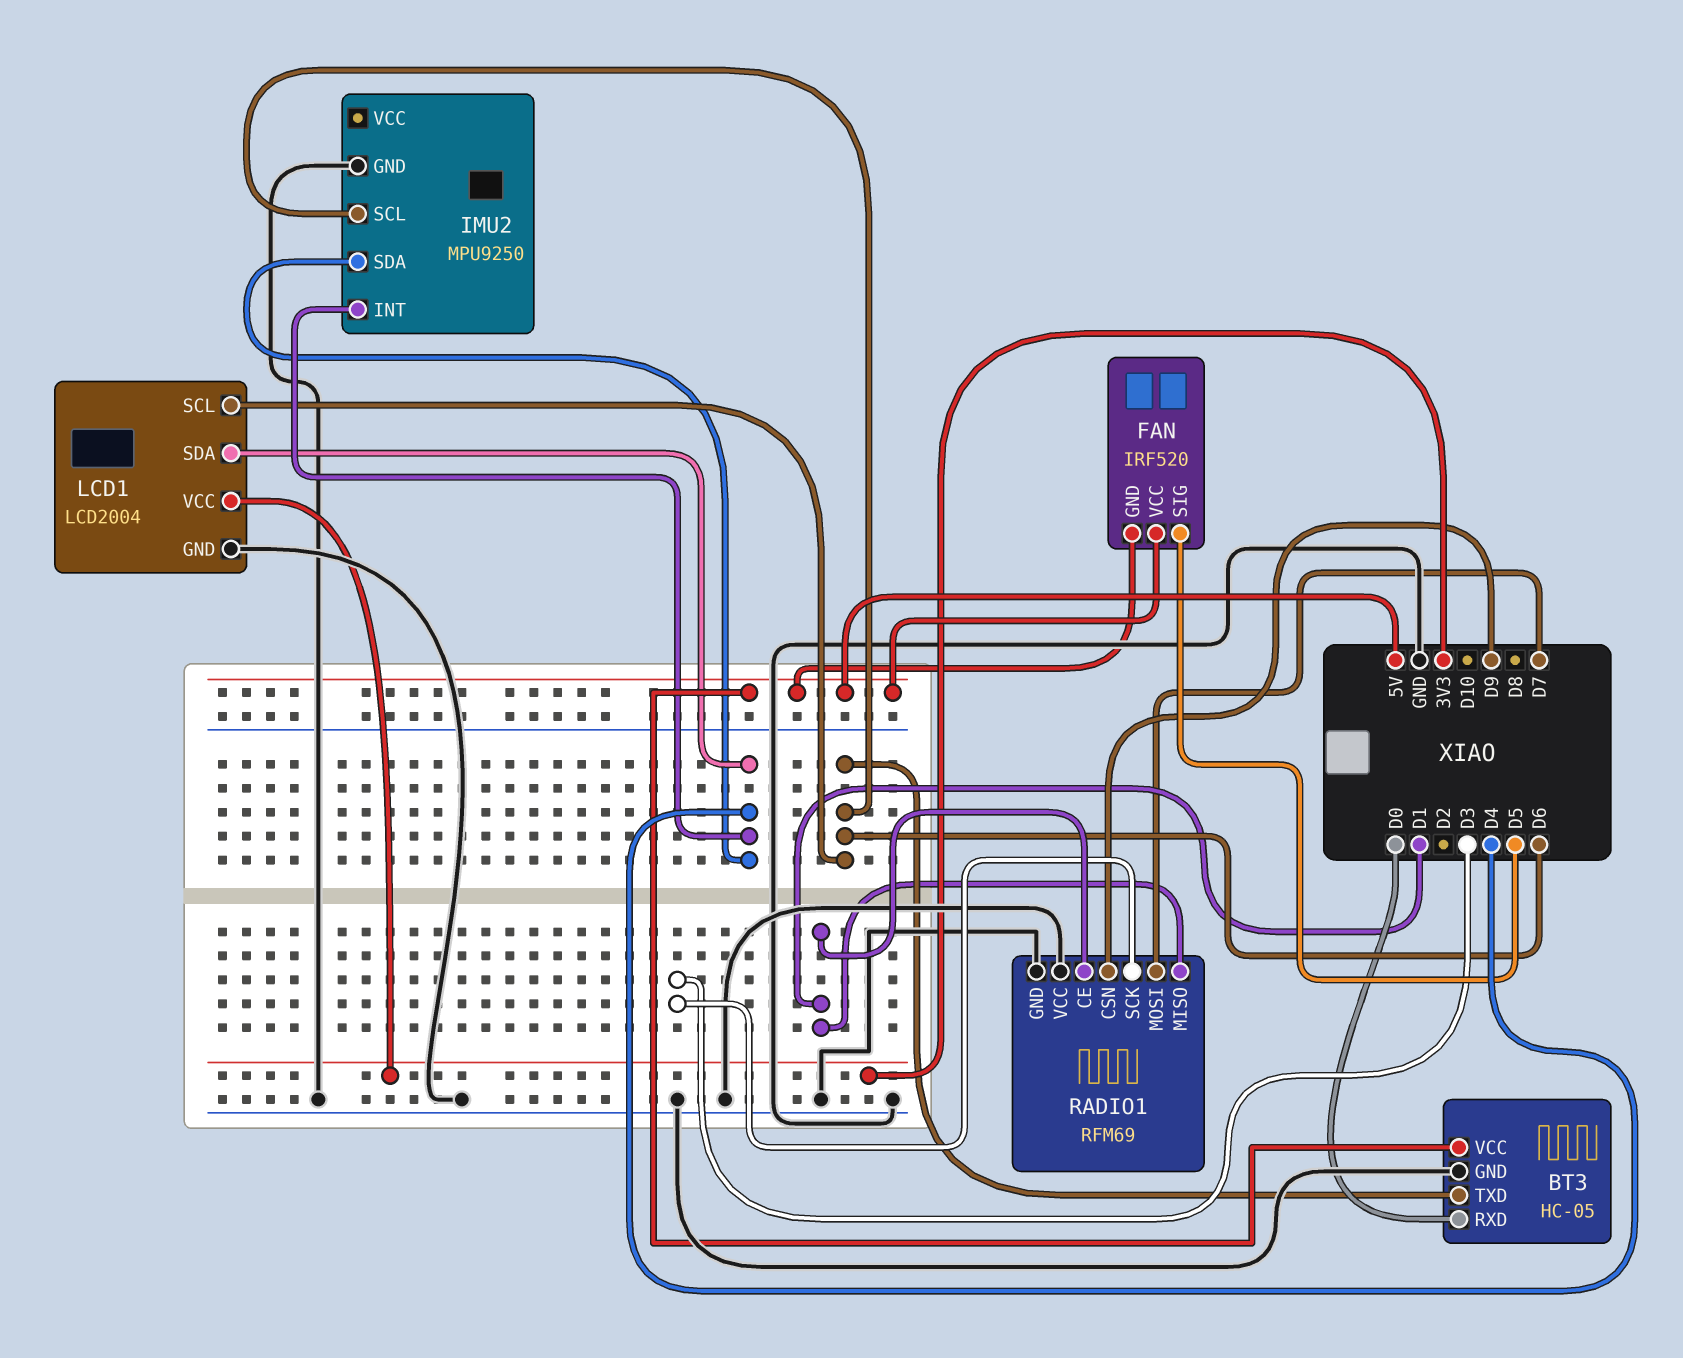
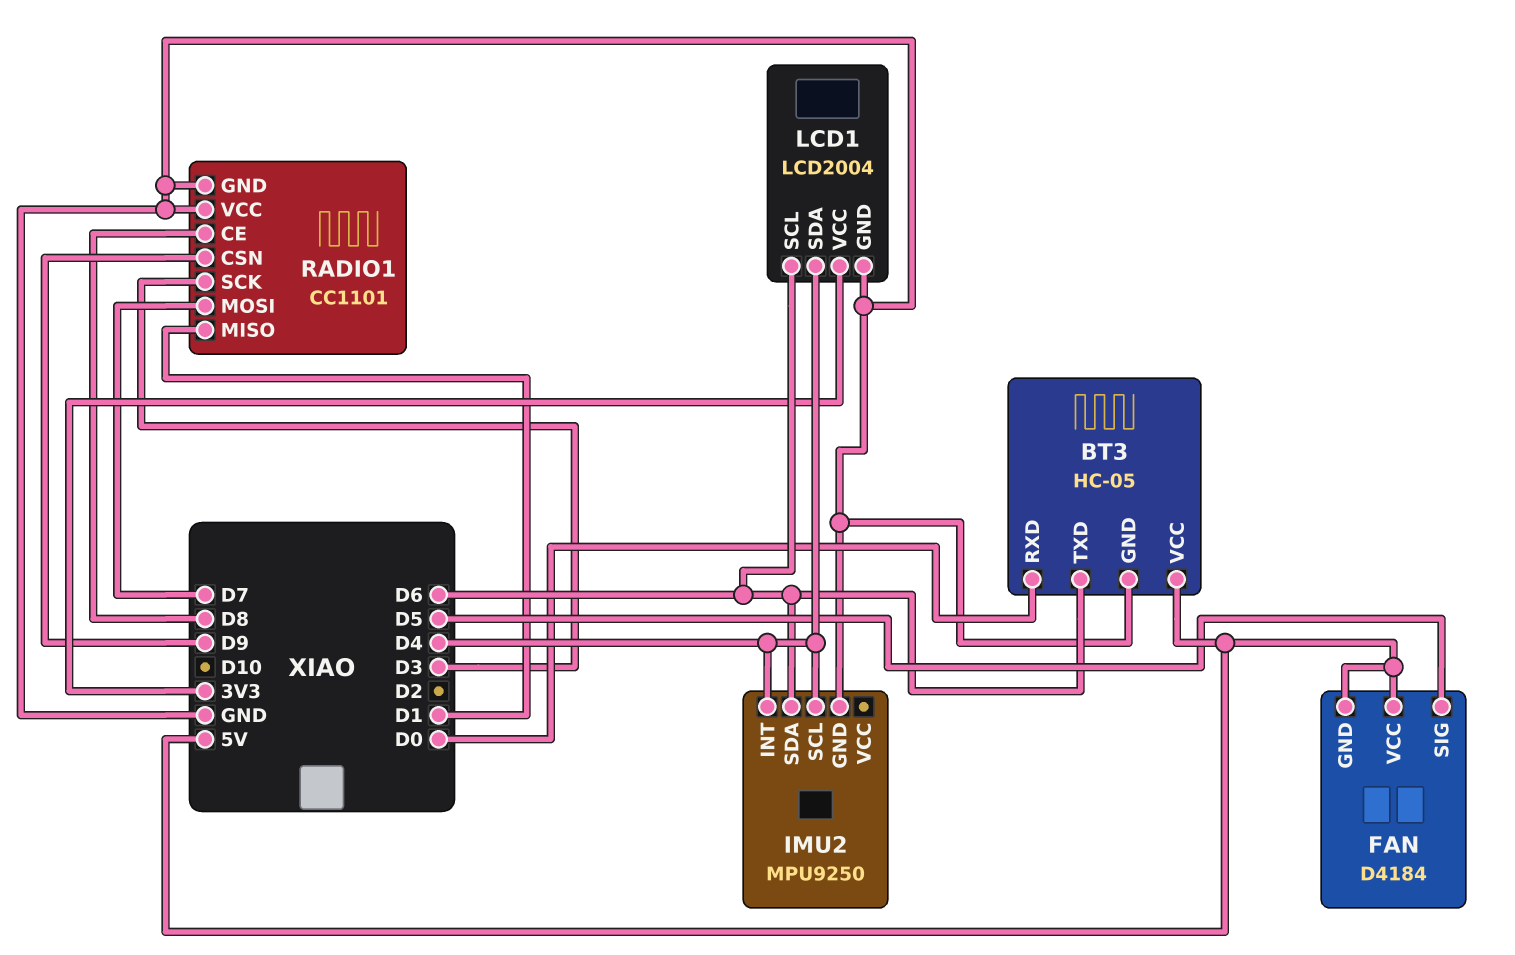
FAN: IRF520 -> D4184
IMU2 pin SCL: D6 -> D4
IMU2 pin SDA: D4 -> D6
RADIO1: RFM69 -> CC1101
RADIO1 pin CE: D1 -> D8

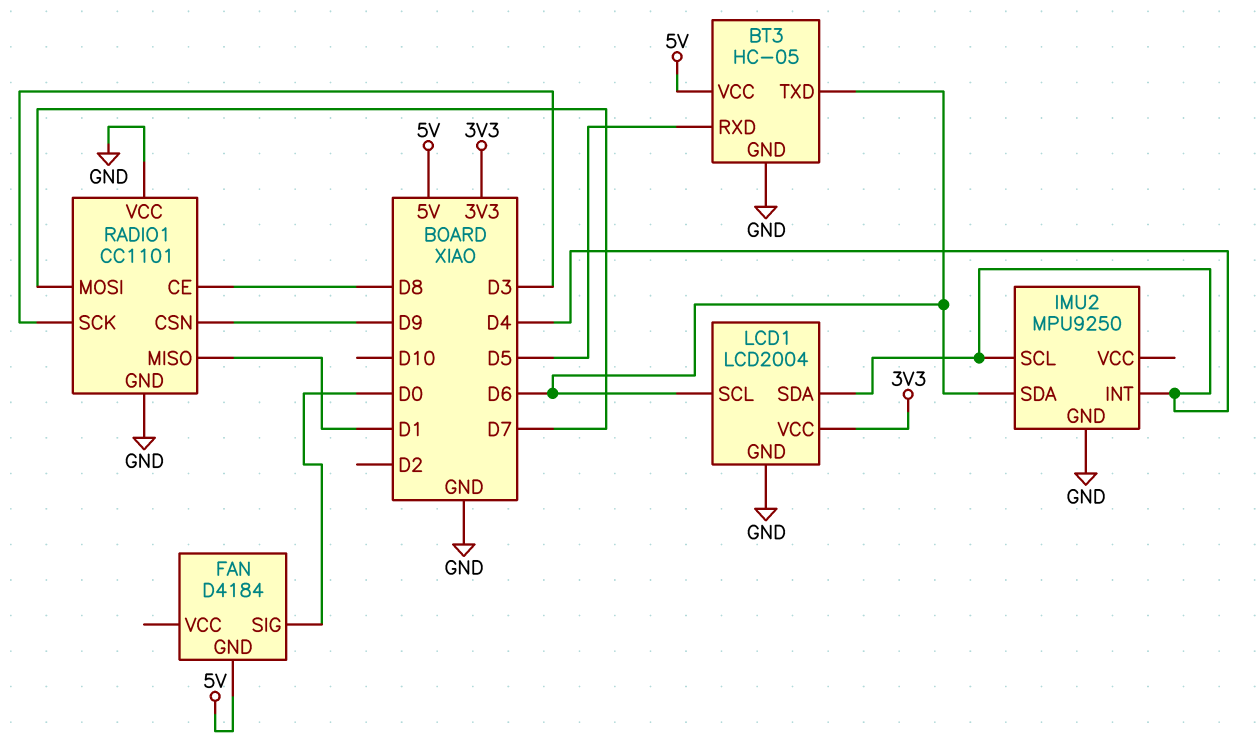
BT3 pin RXD: D0 -> D5
FAN pin SIG: D5 -> D0
FAN pin VCC: 5V -> none

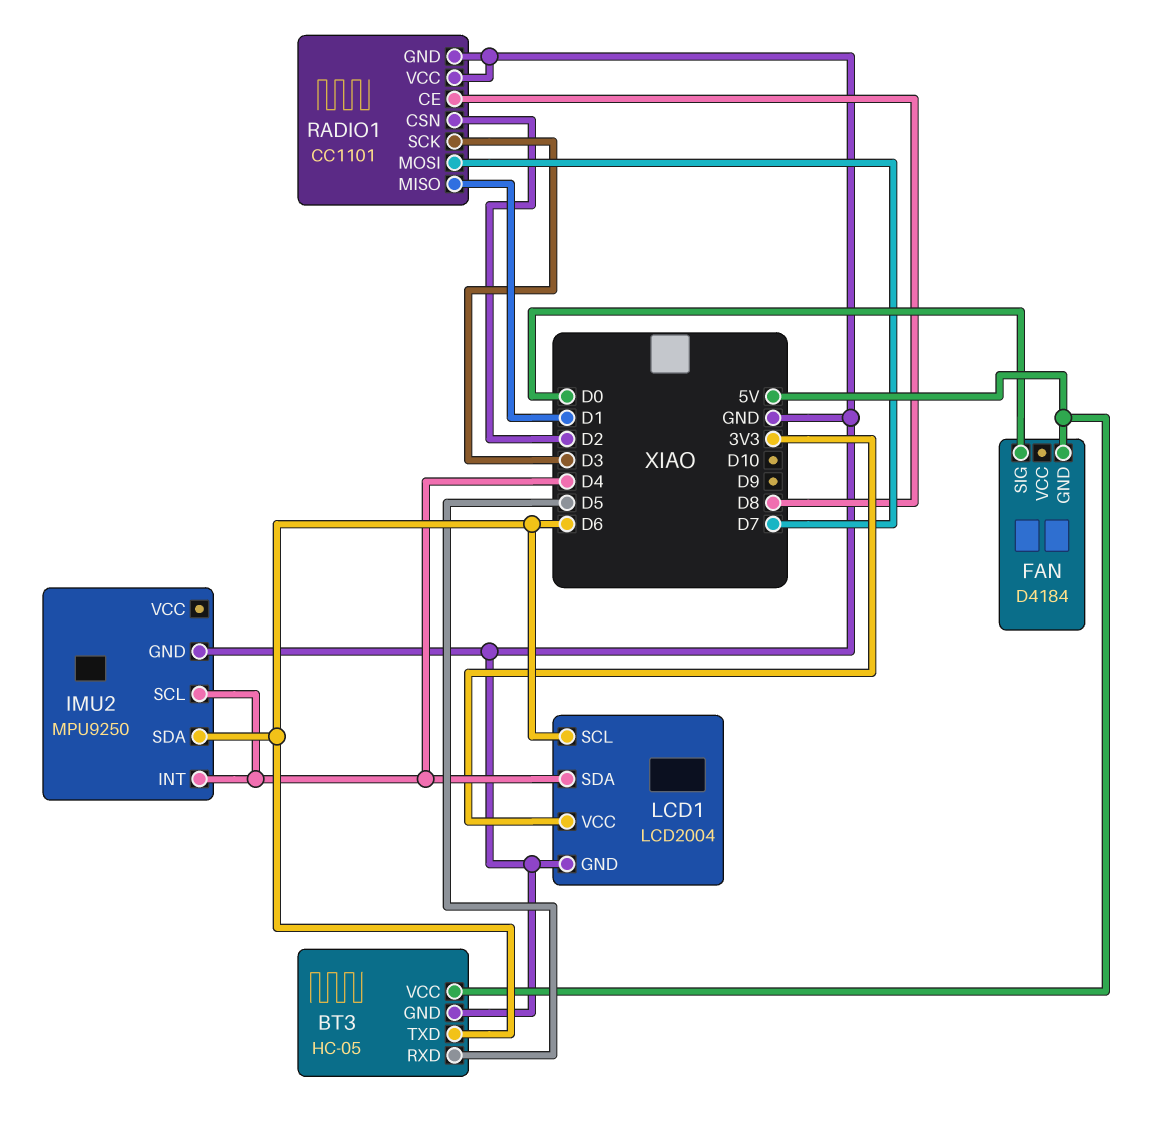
RADIO1 pin CSN: D9 -> D2

